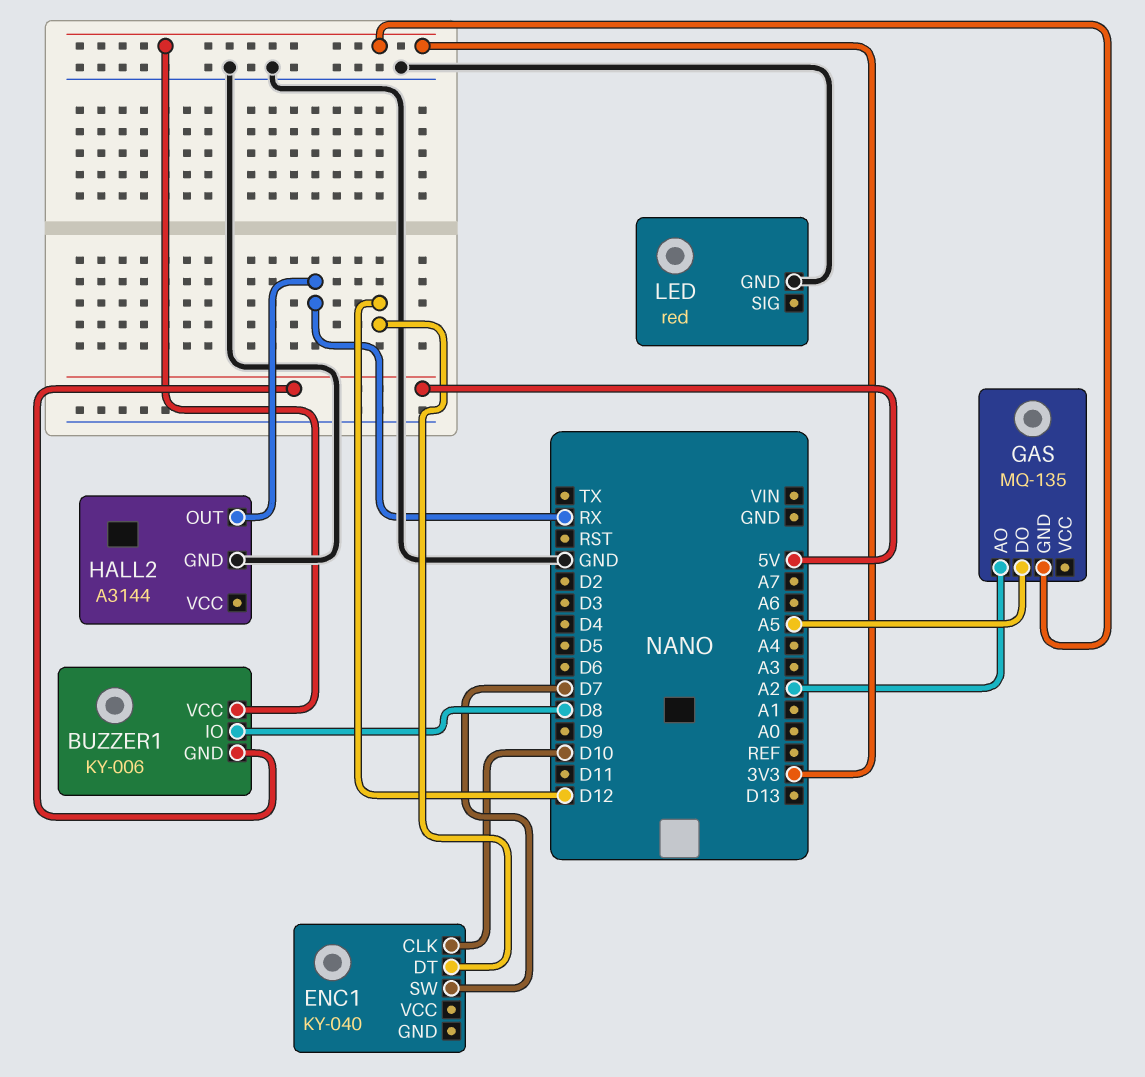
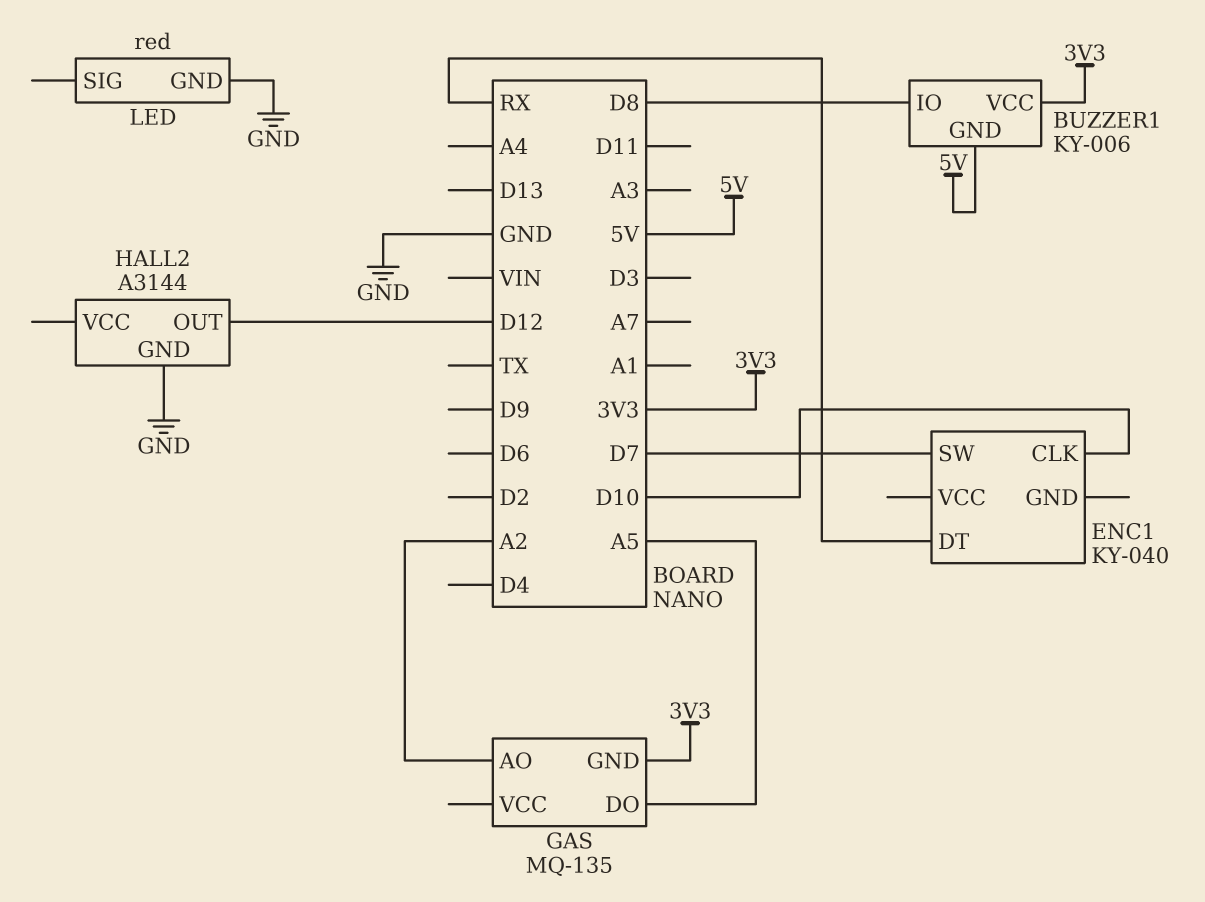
ENC1 pin DT: D12 -> RX
HALL2 pin OUT: RX -> D12

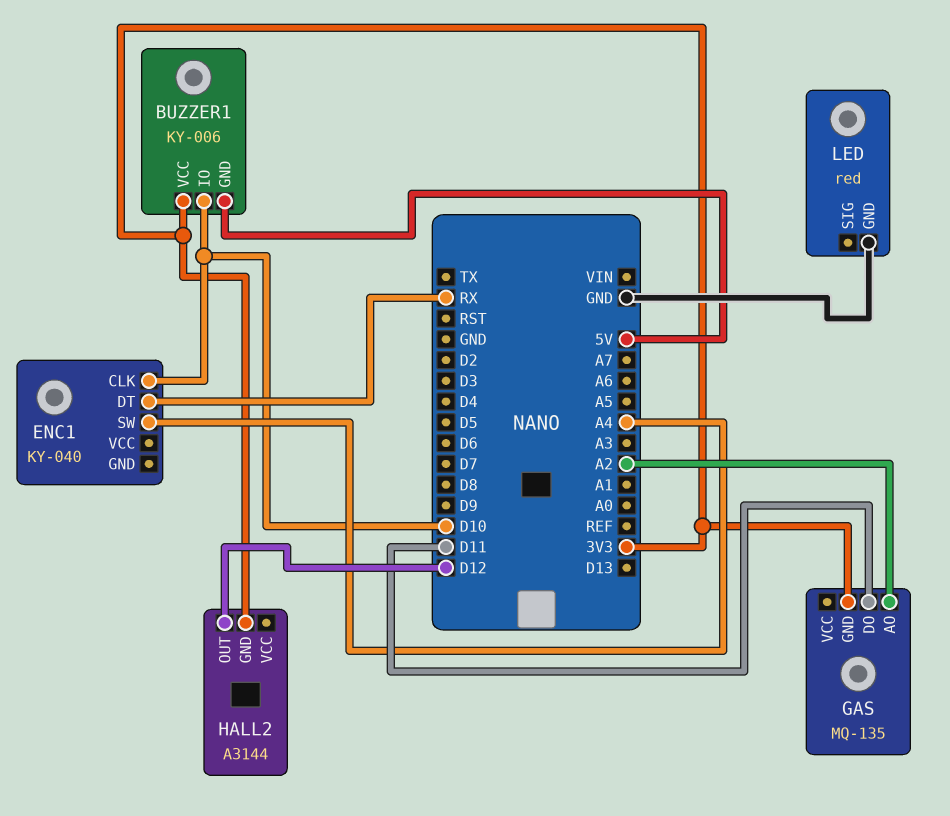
BUZZER1 pin IO: D8 -> D10
ENC1 pin SW: D7 -> A4
GAS pin DO: A5 -> D11
HALL2 pin GND: GND -> 3V3

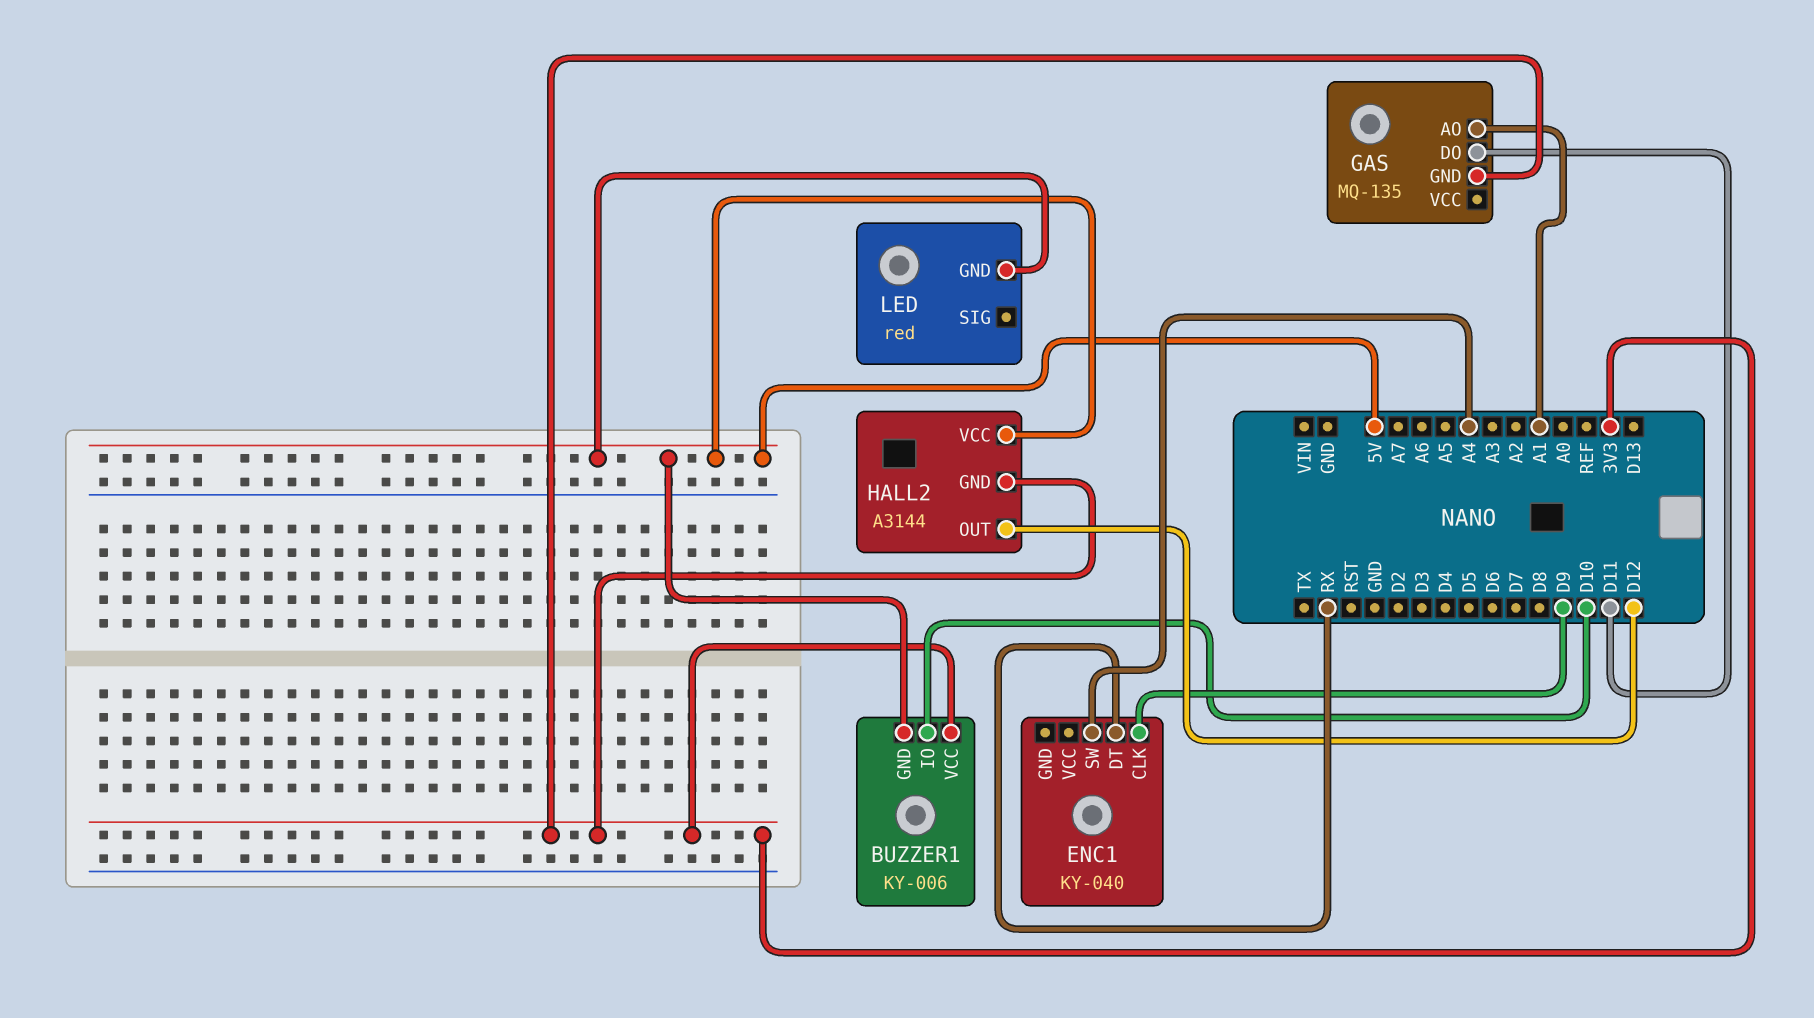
ENC1 pin CLK: D10 -> D9
GAS pin AO: A2 -> A1
HALL2 pin VCC: none -> 5V
LED pin GND: GND -> 5V

